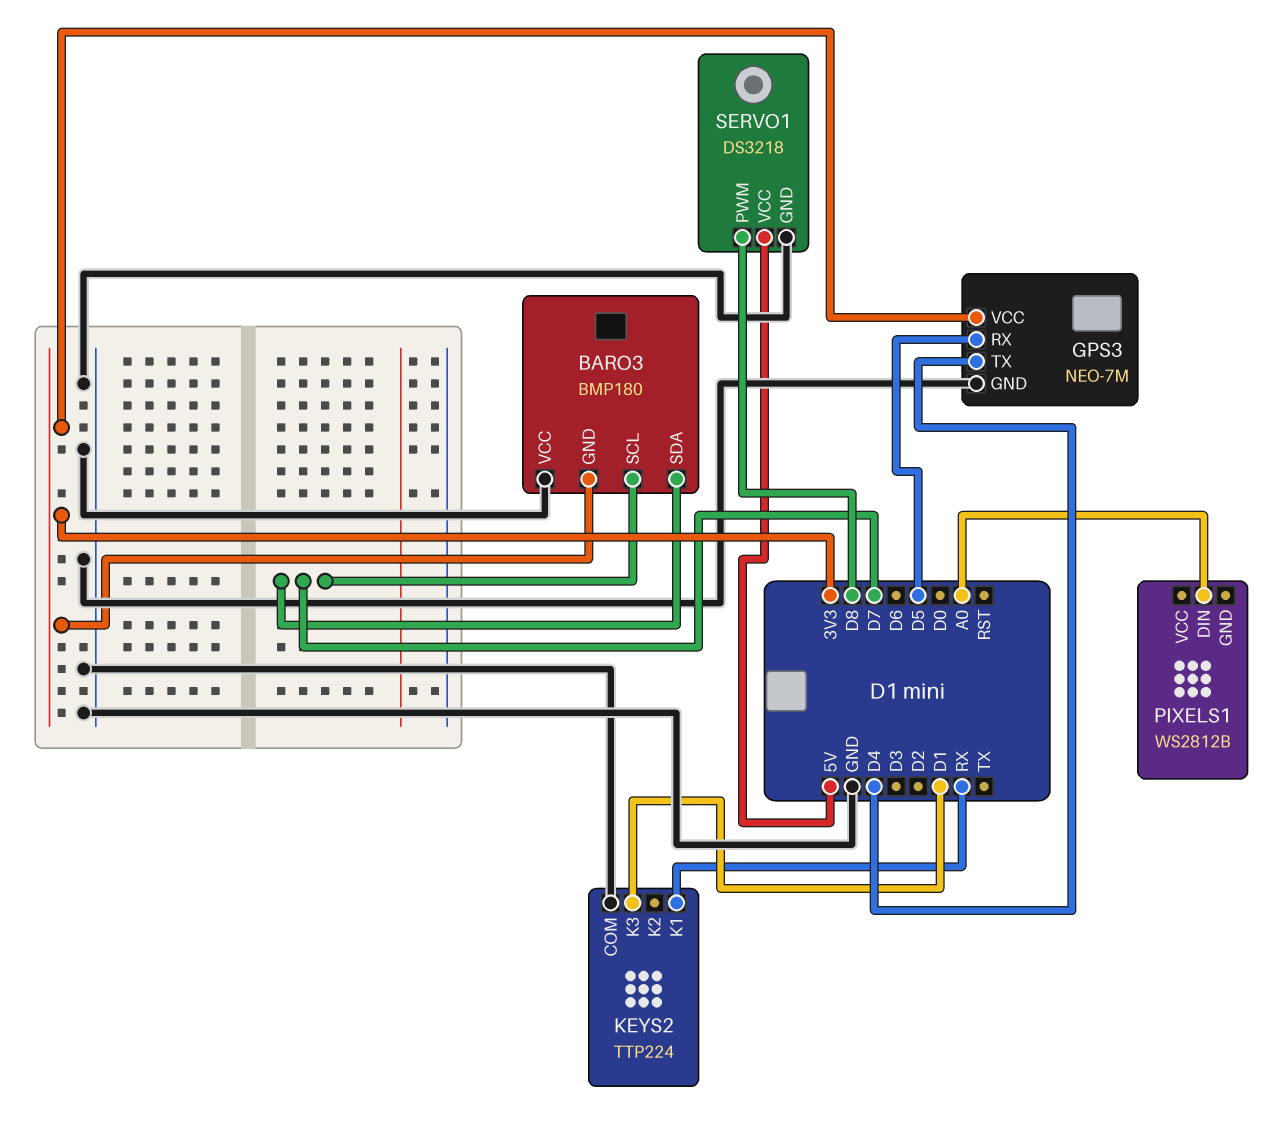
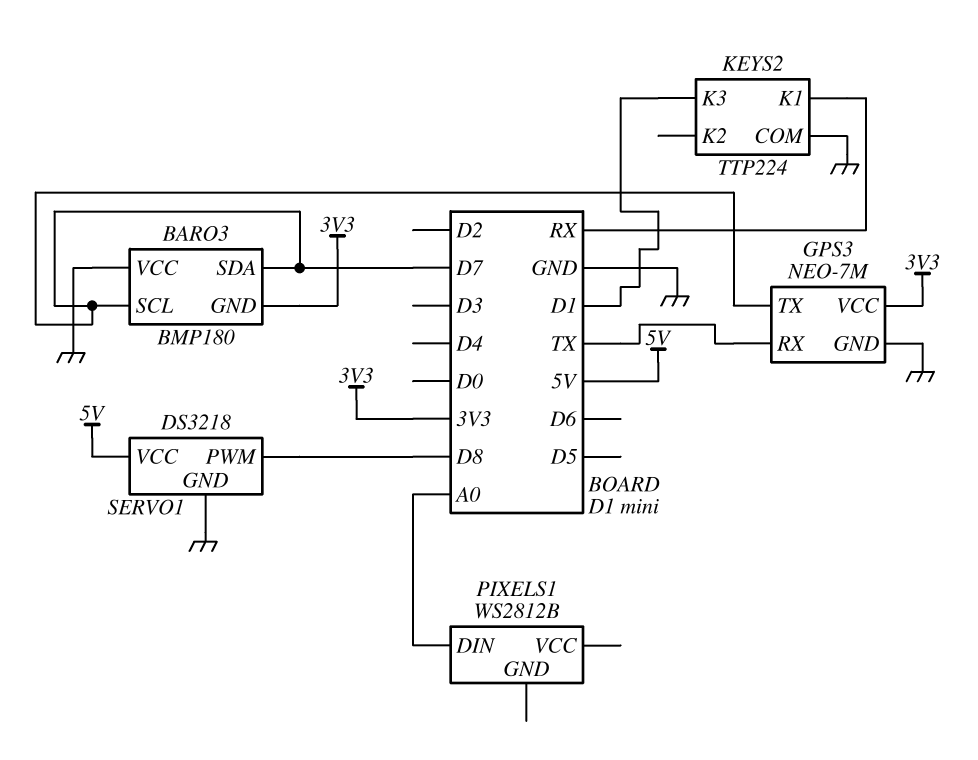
GPS3 pin RX: D5 -> TX
GPS3 pin TX: D4 -> D7

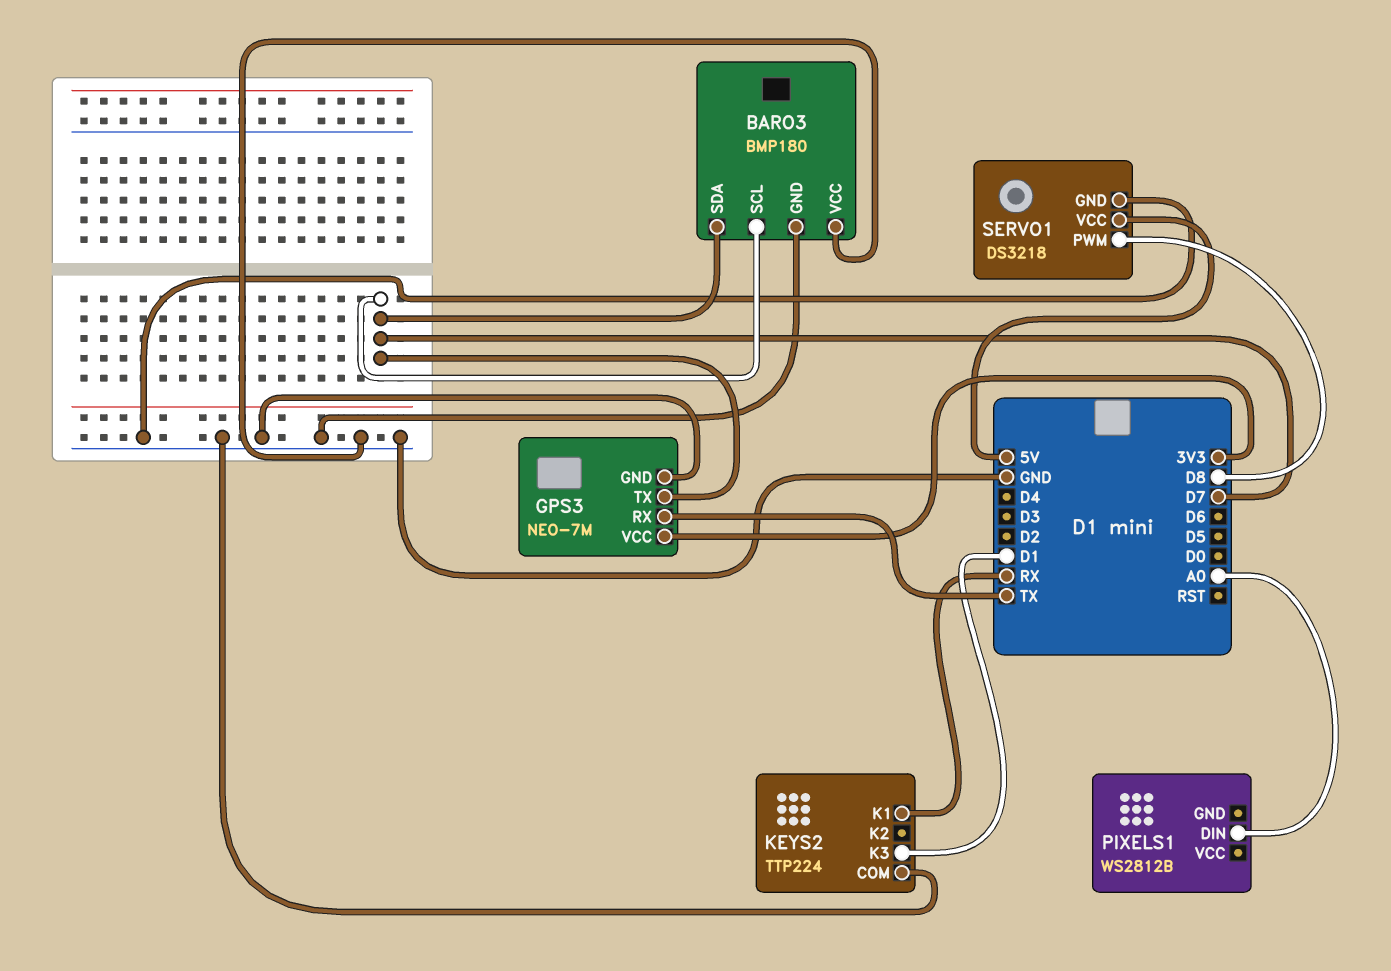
BARO3 pin GND: 3V3 -> GND

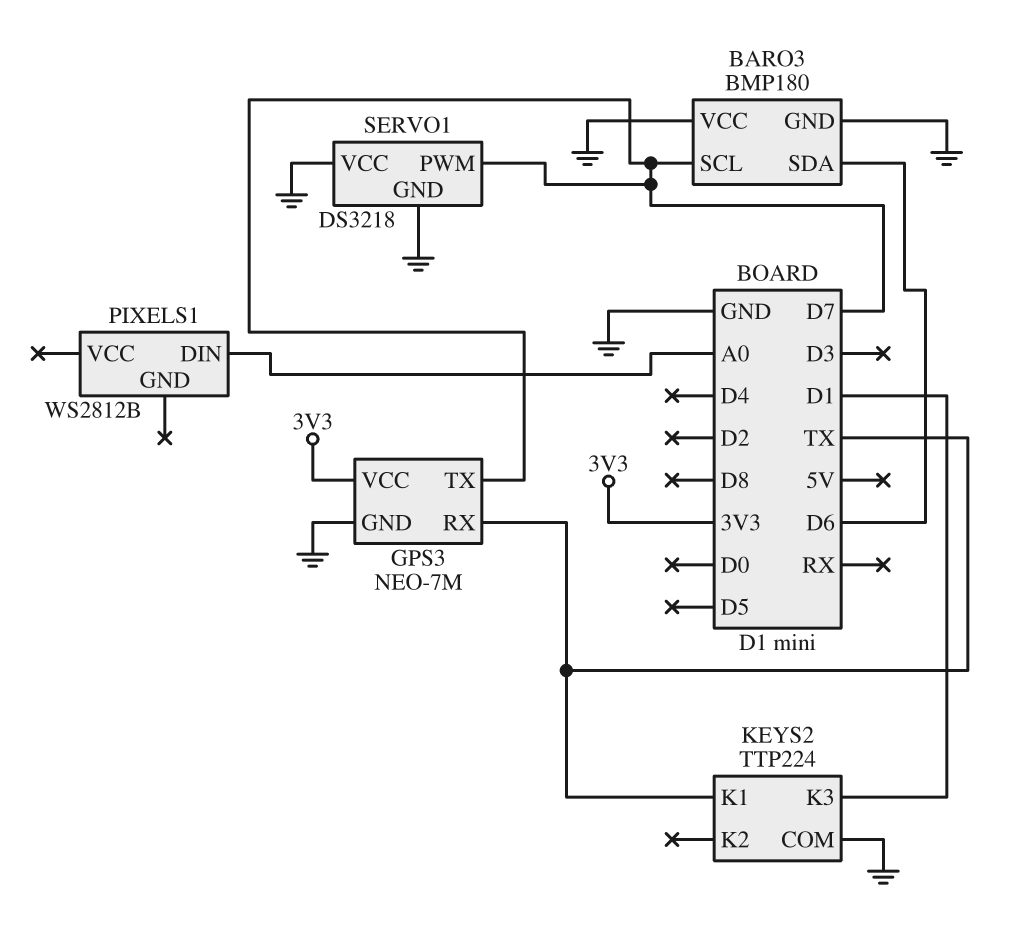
BARO3 pin SDA: D7 -> D6
KEYS2 pin K1: RX -> TX
SERVO1 pin PWM: D8 -> D7
SERVO1 pin VCC: 5V -> GND

